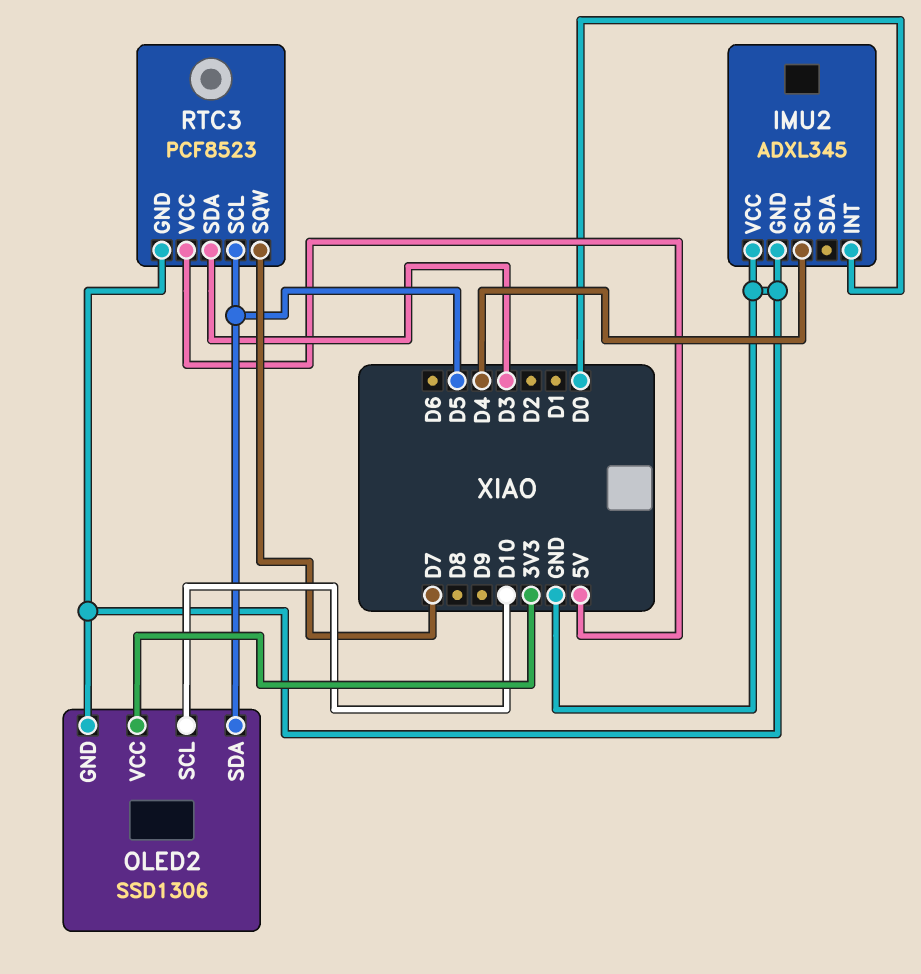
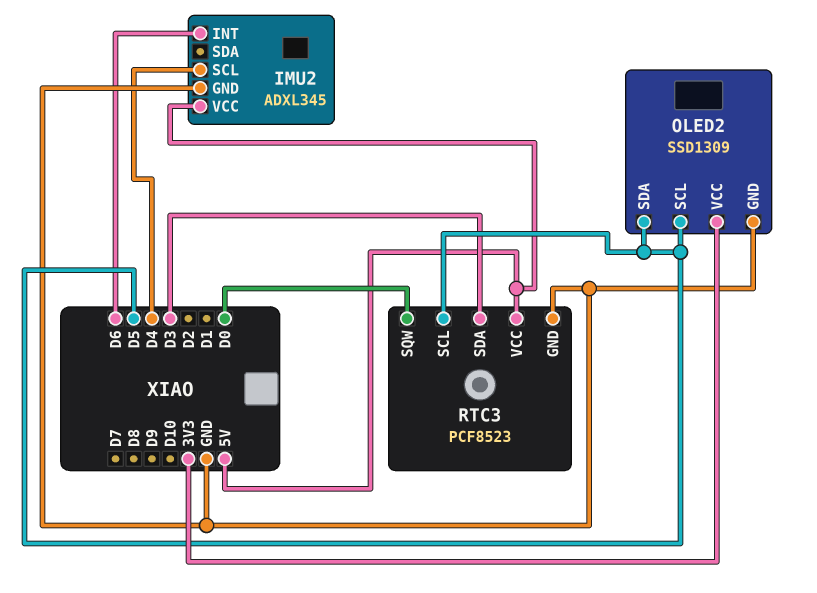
IMU2 pin INT: D0 -> D6
IMU2 pin VCC: GND -> 5V
OLED2: SSD1306 -> SSD1309
OLED2 pin SCL: D10 -> D5
RTC3 pin SQW: D7 -> D0

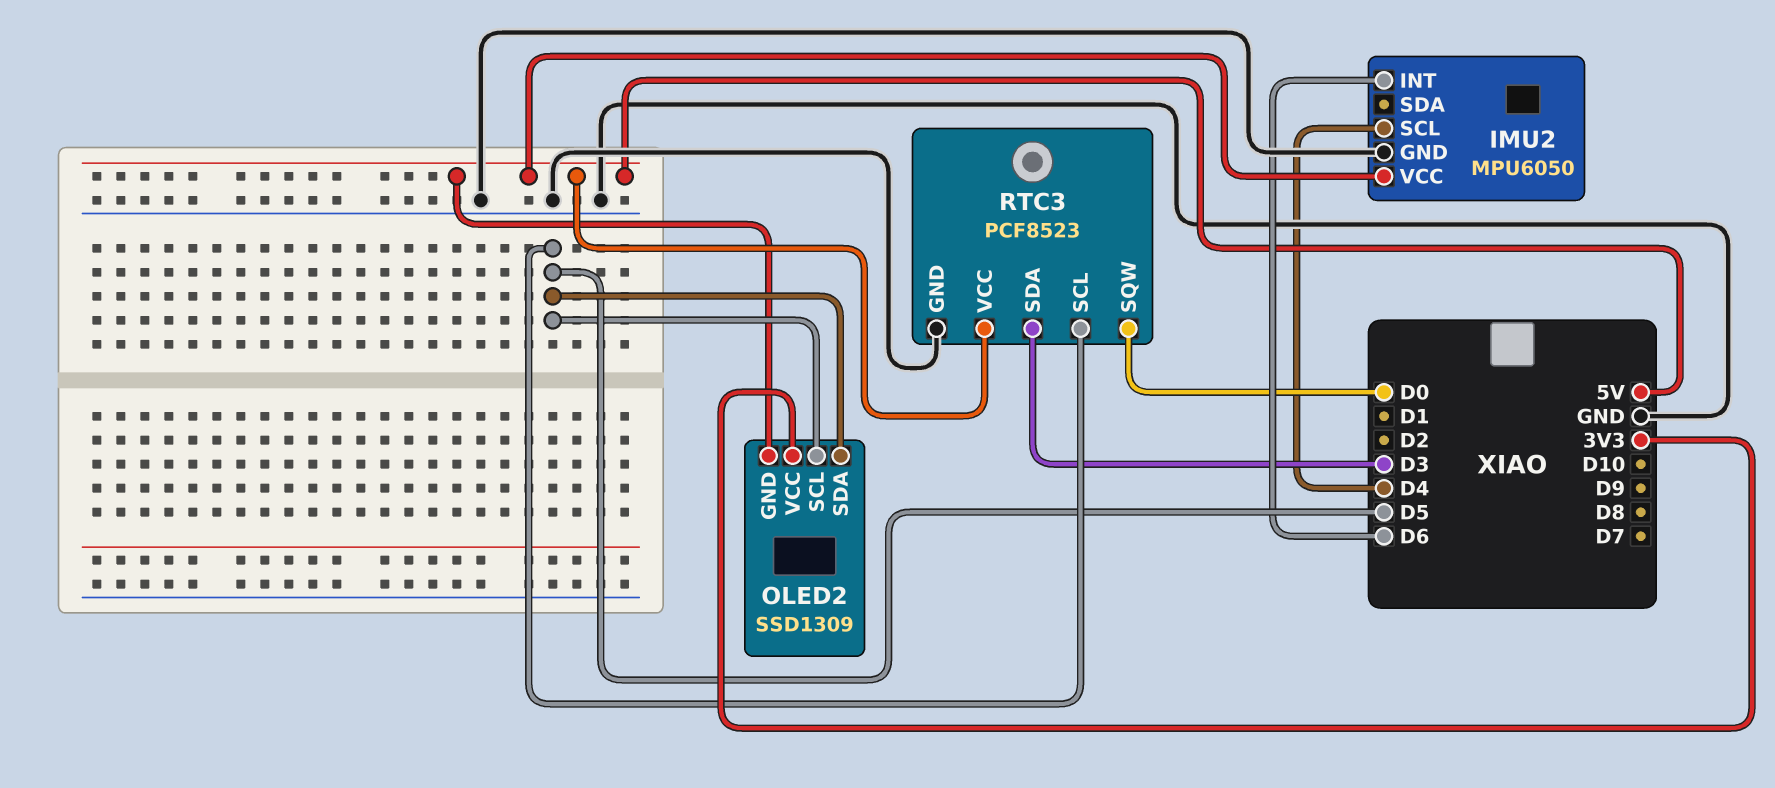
IMU2: ADXL345 -> MPU6050
OLED2 pin GND: GND -> 5V

